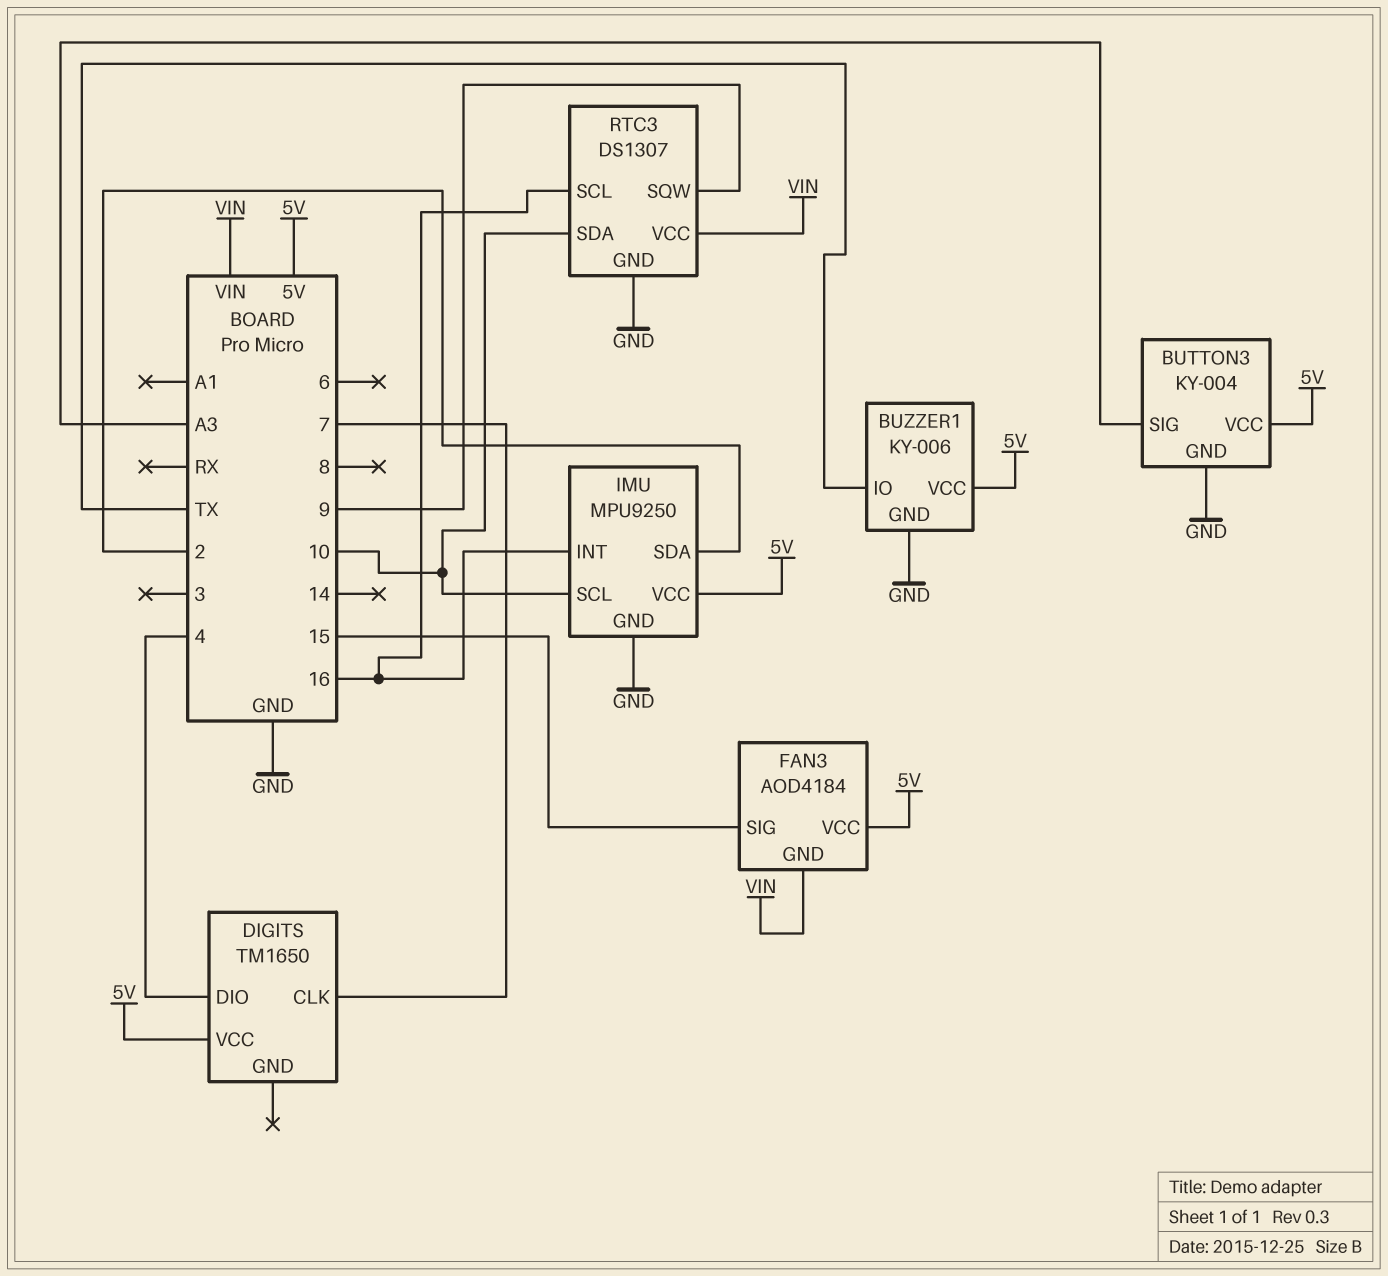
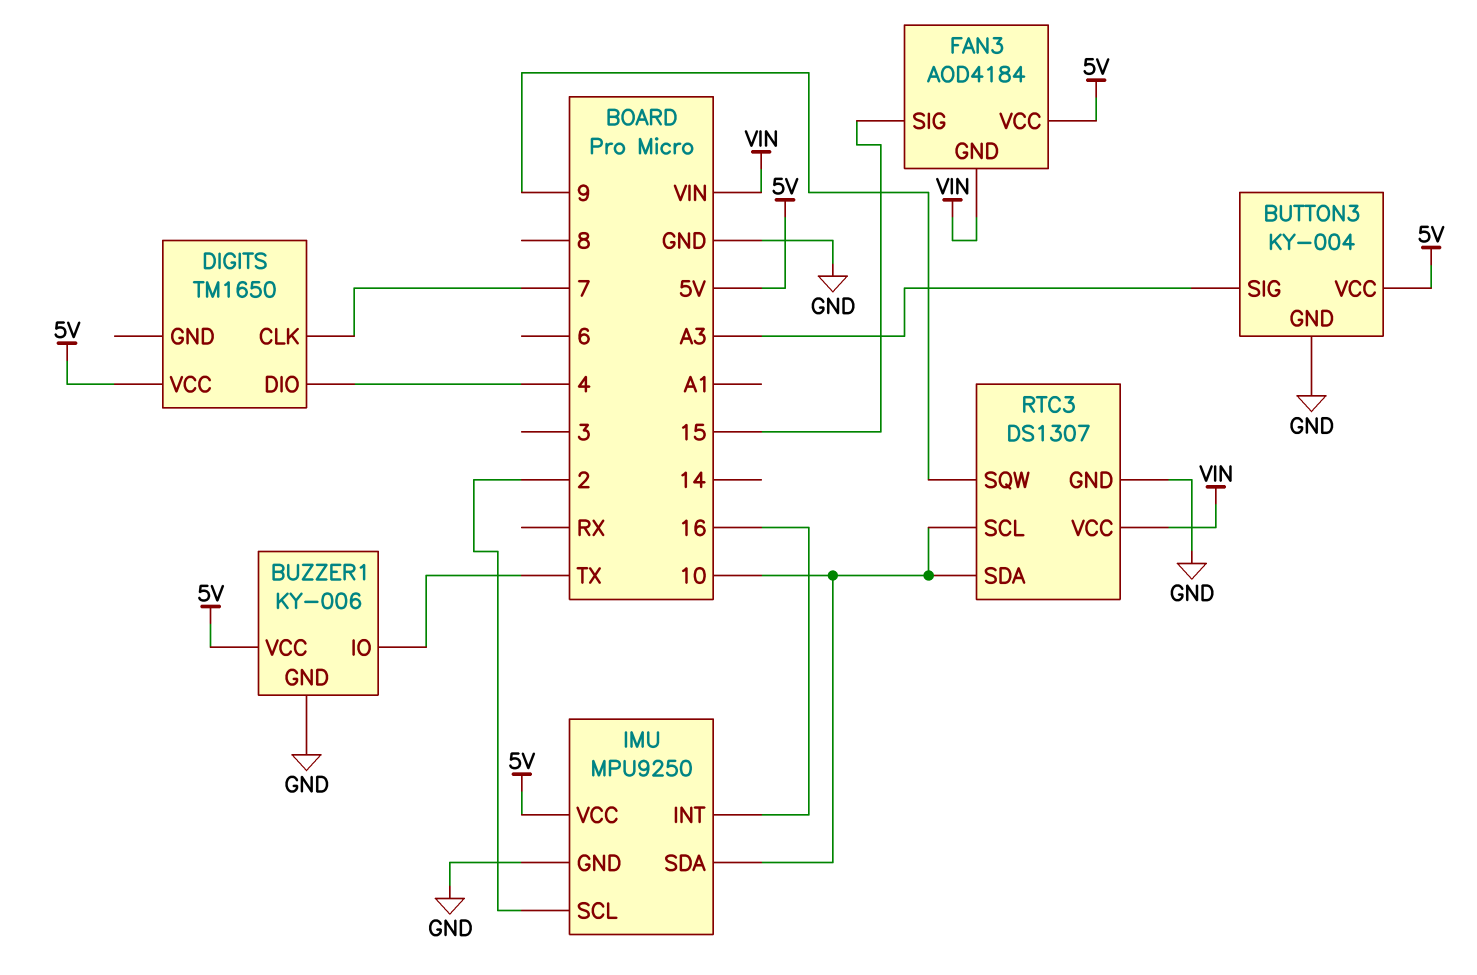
IMU pin SCL: 10 -> 2
IMU pin SDA: 2 -> 10
RTC3 pin SCL: 16 -> 10

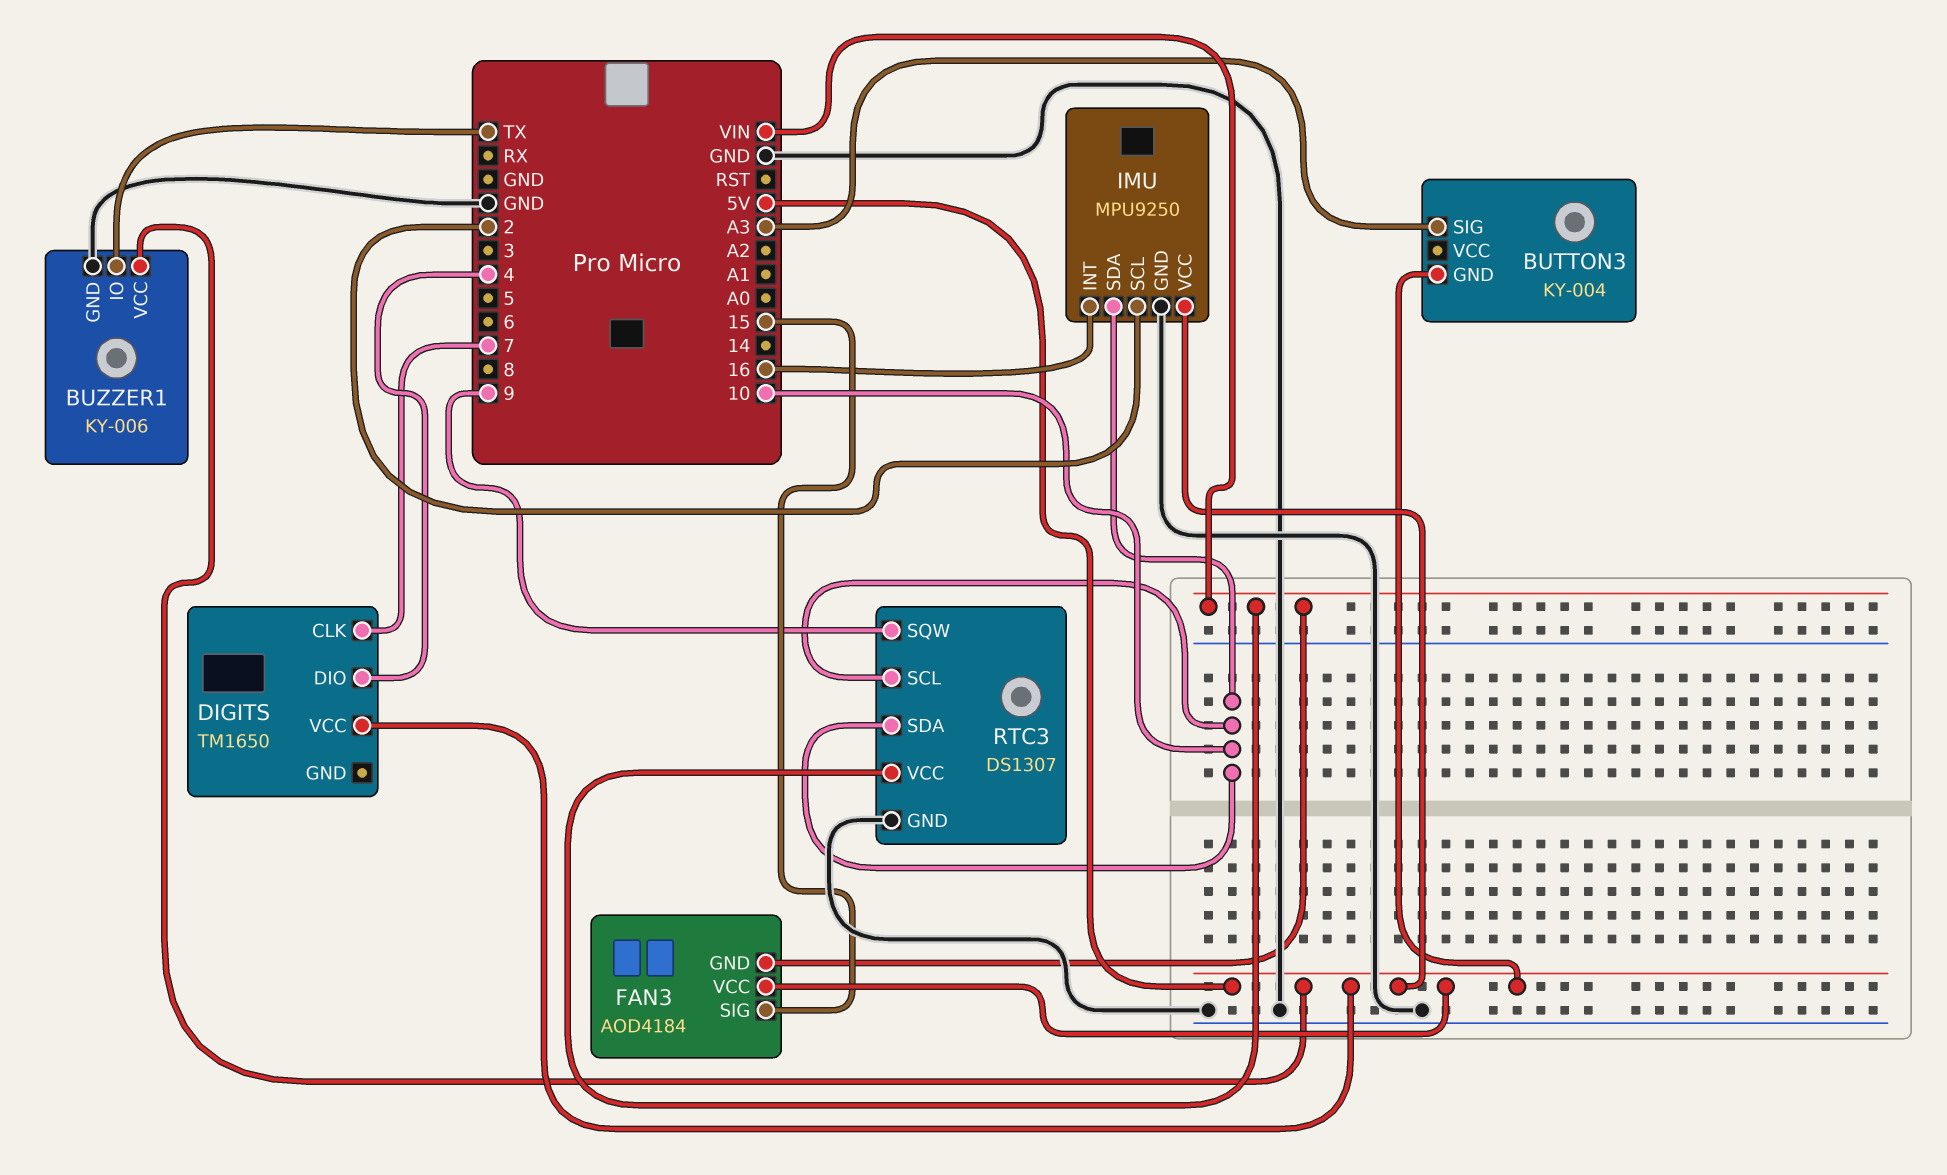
BUTTON3 pin GND: GND -> 5V
BUTTON3 pin VCC: 5V -> none

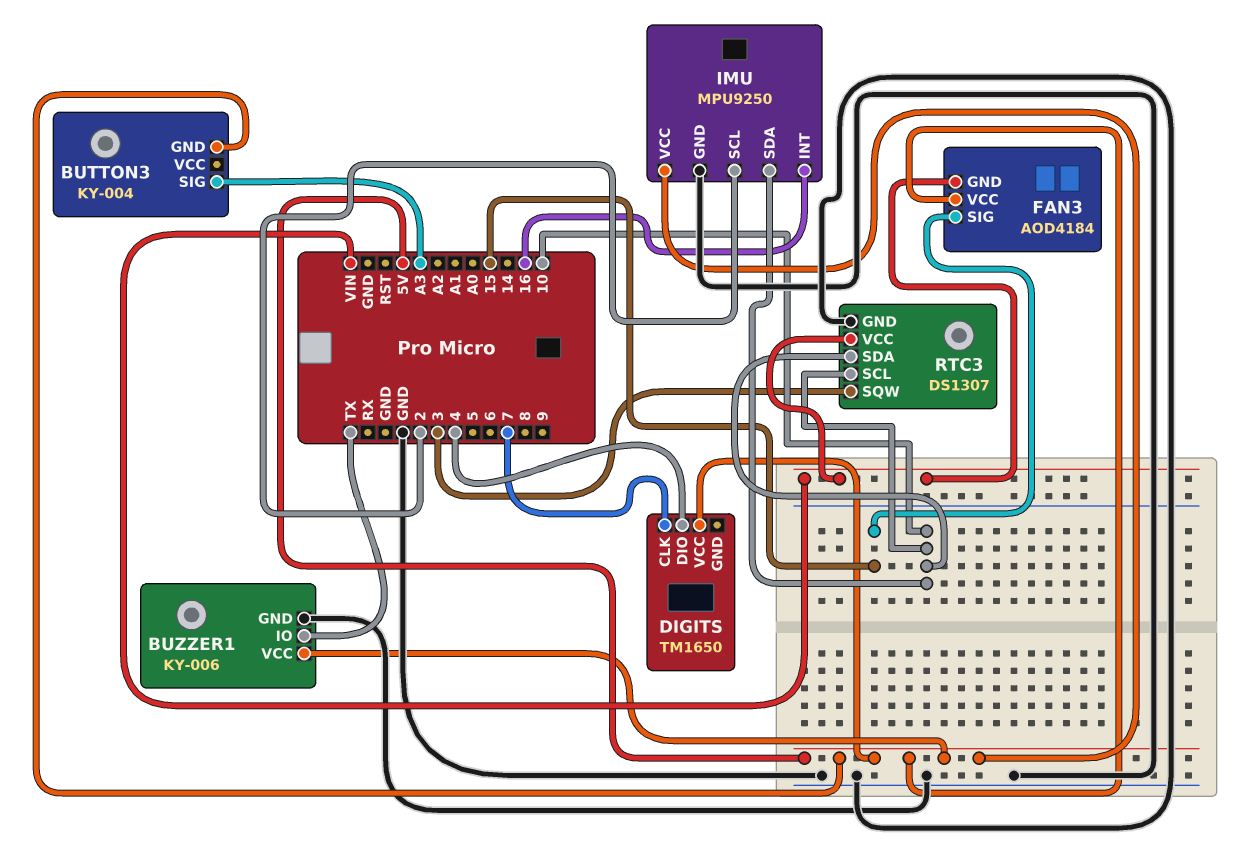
RTC3 pin SQW: 9 -> 3

